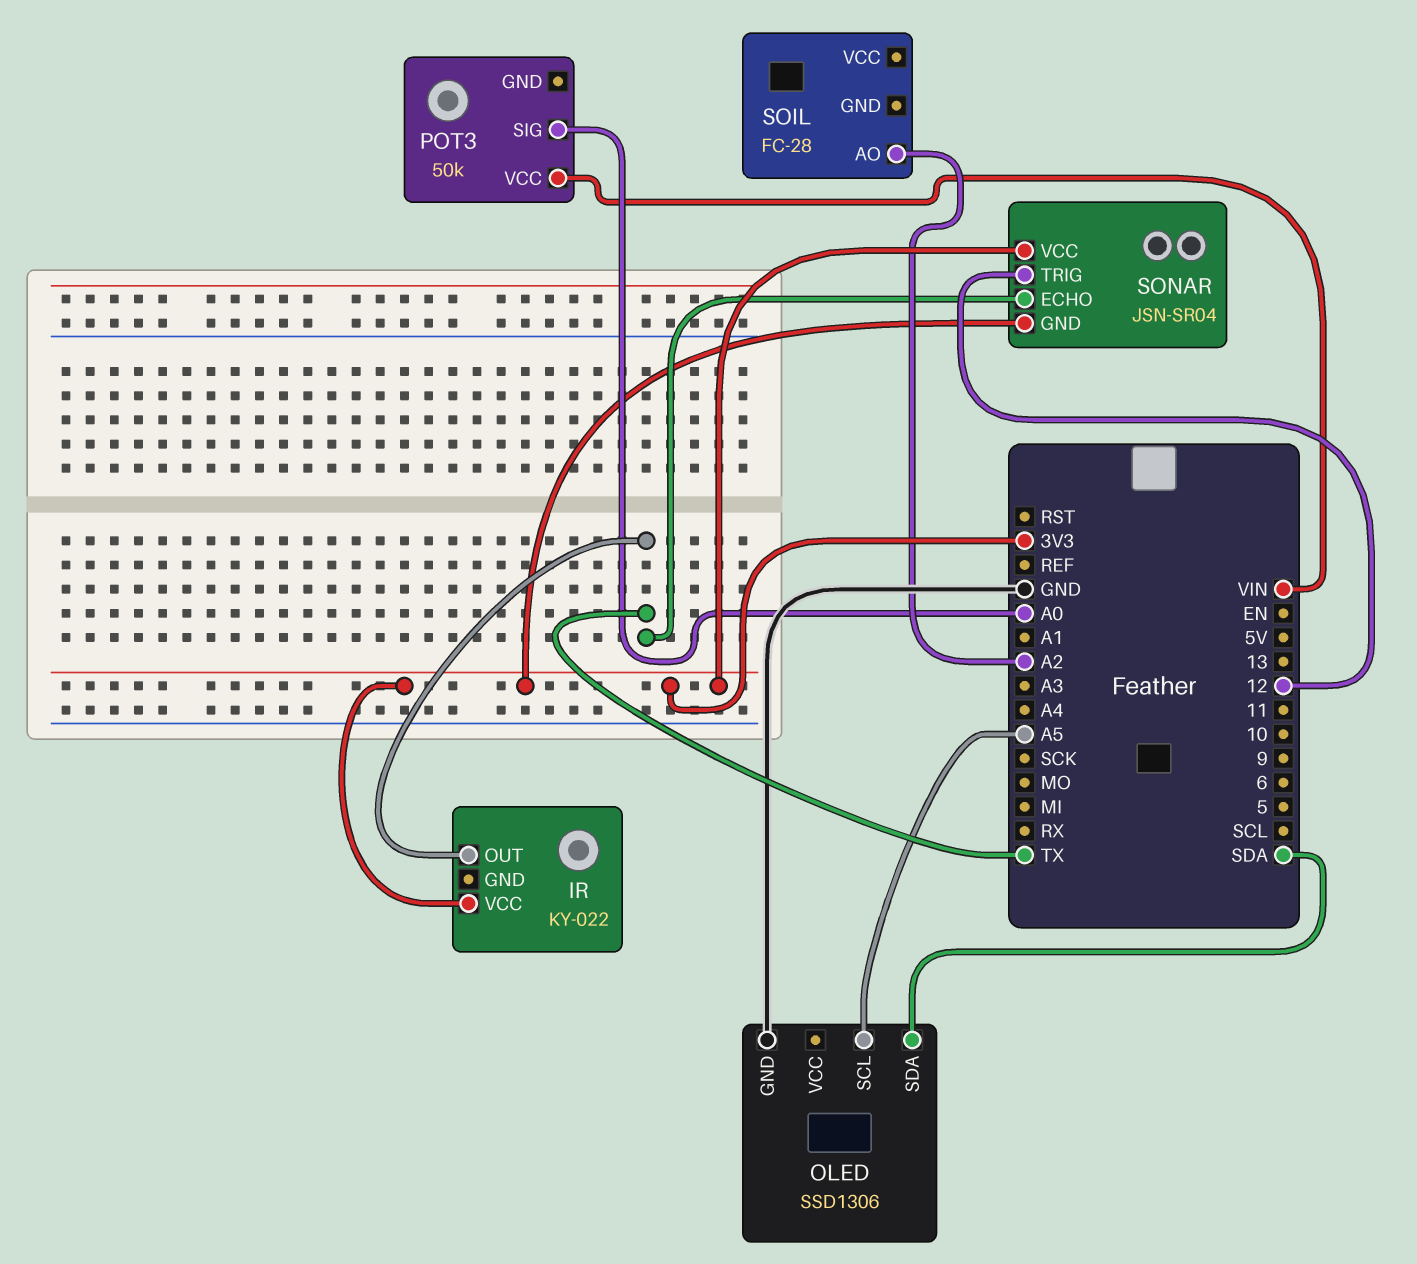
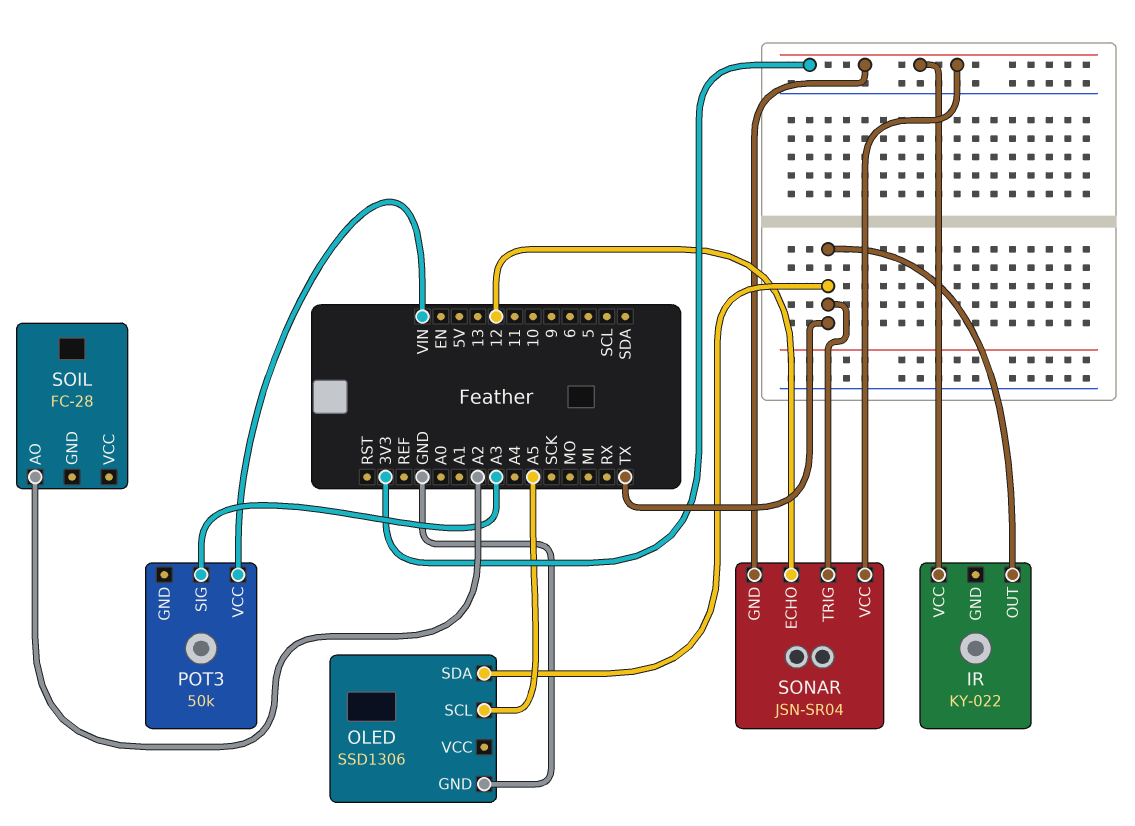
OLED pin SDA: SDA -> TX
POT3 pin SIG: A0 -> A3
SONAR pin ECHO: TX -> 12
SONAR pin TRIG: 12 -> TX

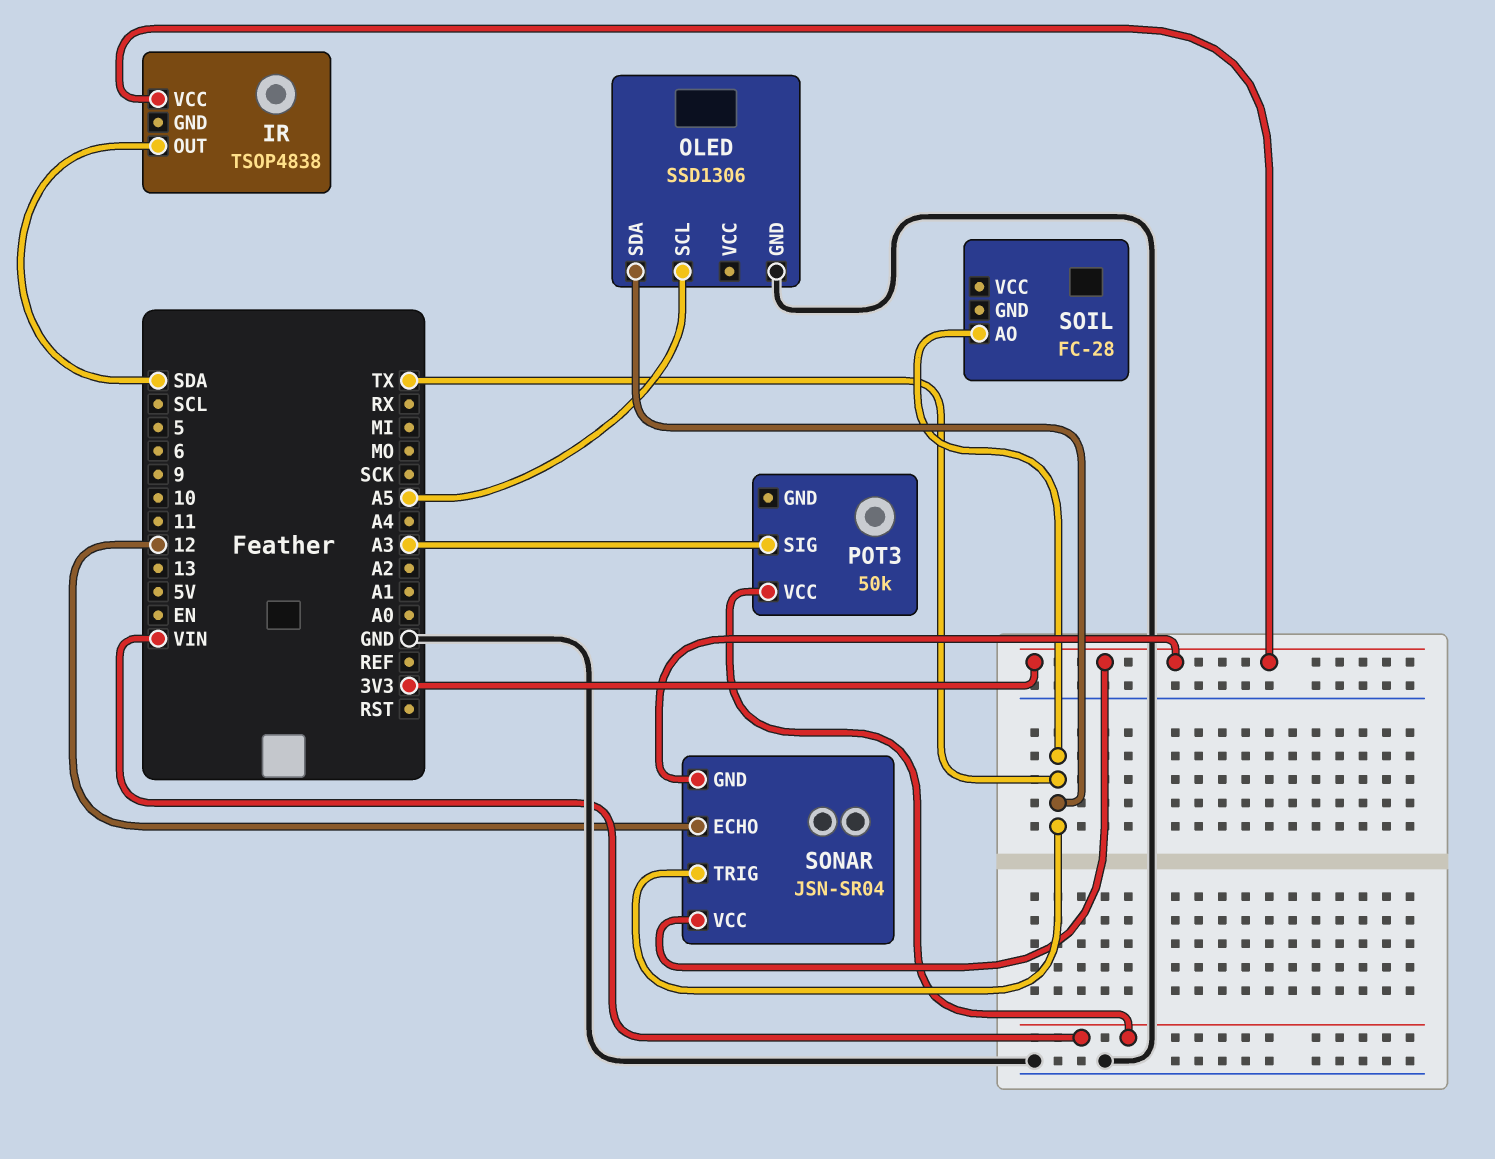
IR: KY-022 -> TSOP4838
IR pin OUT: TX -> SDA
SOIL pin AO: A2 -> TX

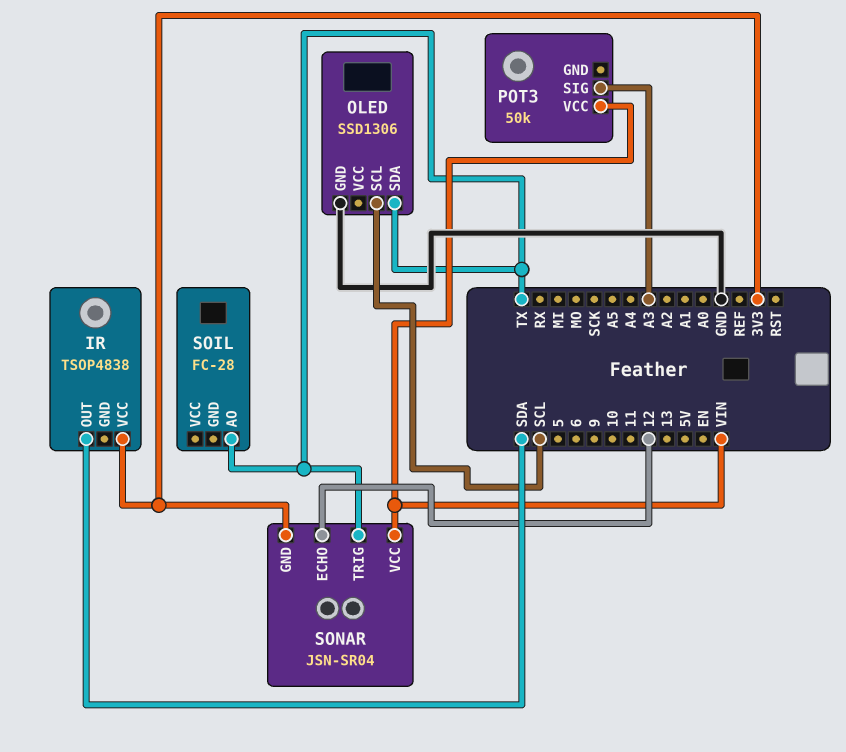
OLED pin SCL: A5 -> SCL
SONAR pin VCC: 3V3 -> VIN

